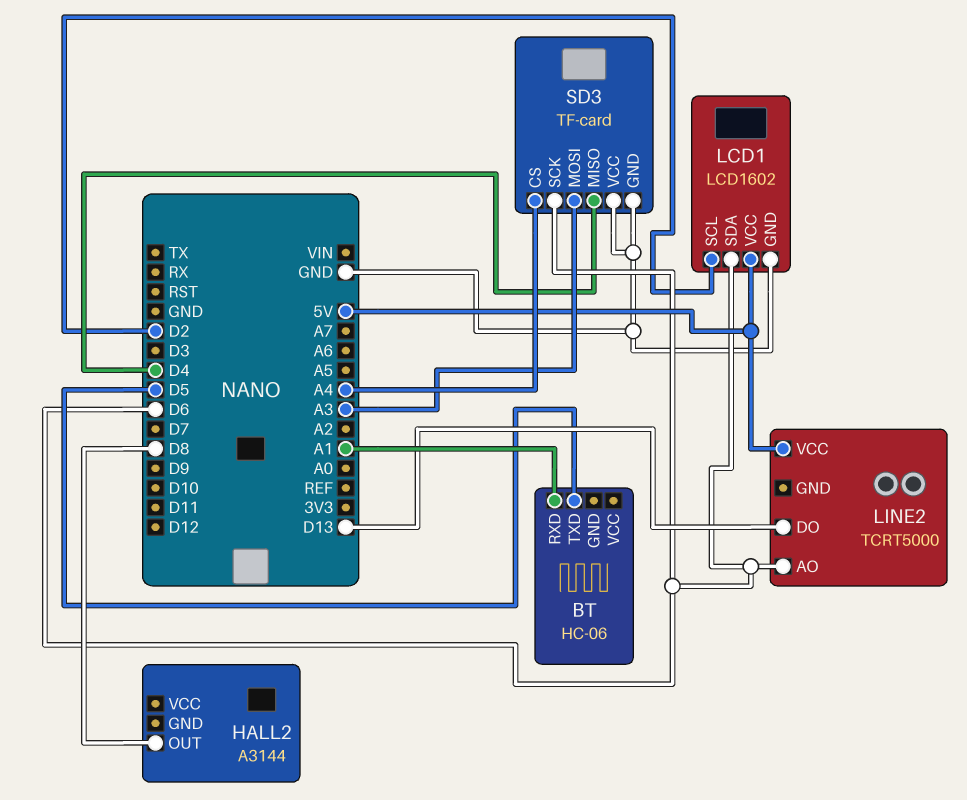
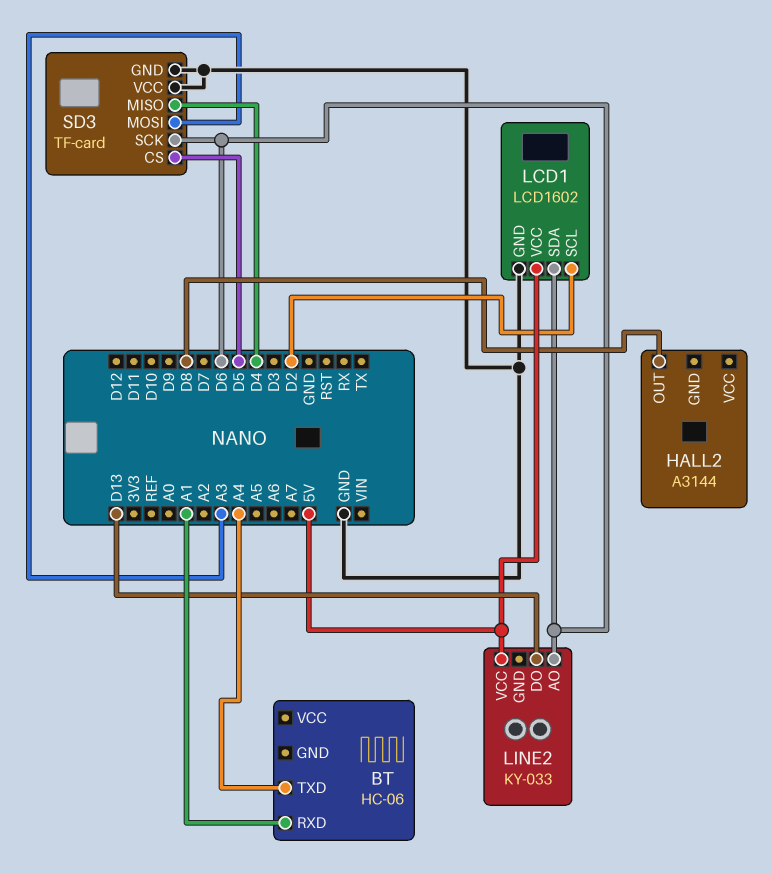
BT pin TXD: D5 -> A4
LINE2: TCRT5000 -> KY-033
SD3 pin CS: A4 -> D5

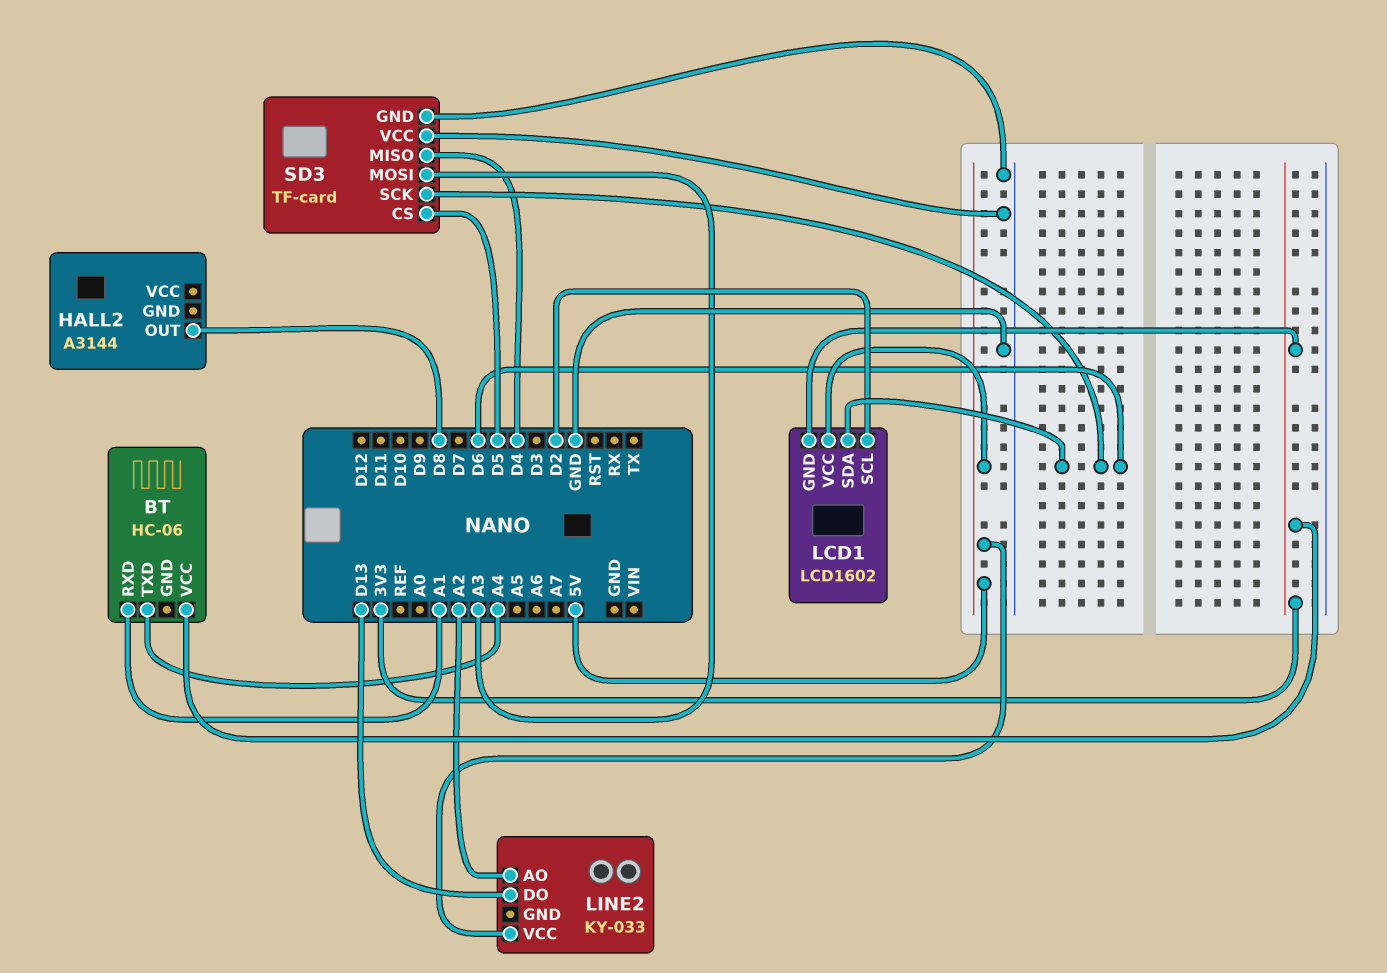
BT pin VCC: none -> 3V3
LCD1 pin GND: GND -> 3V3
LINE2 pin AO: D6 -> A2

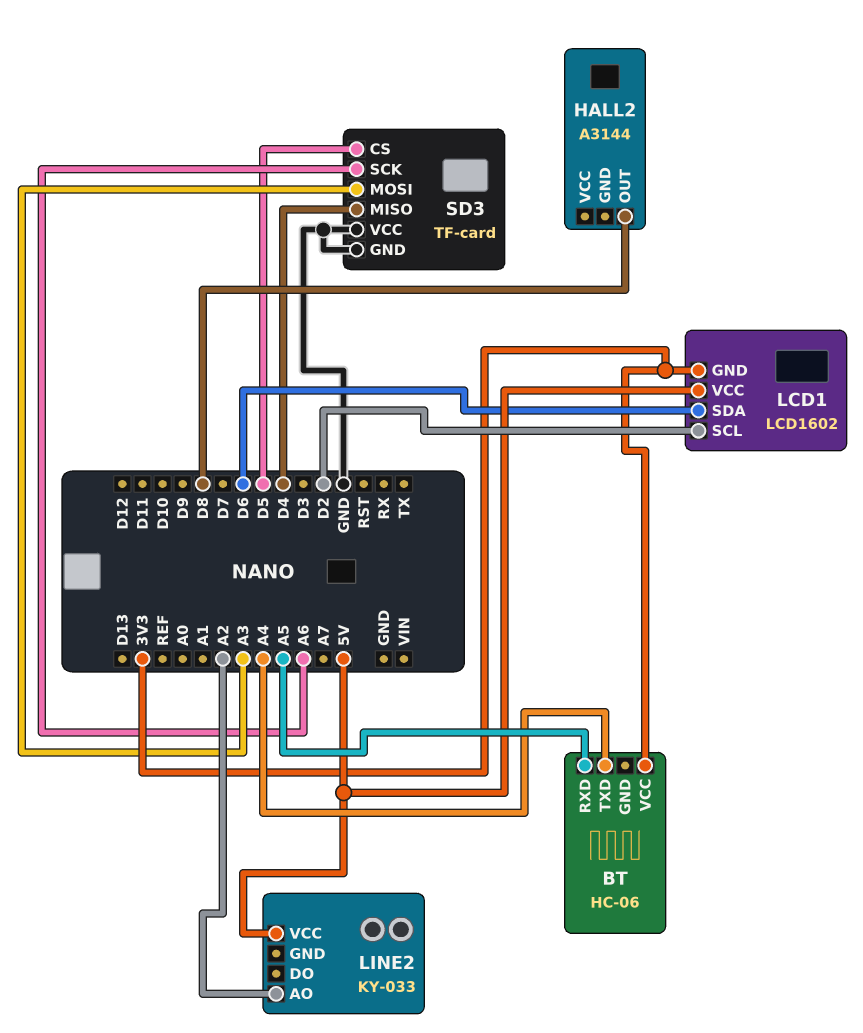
BT pin RXD: A1 -> A5
LINE2 pin DO: D13 -> none
SD3 pin SCK: D6 -> A6

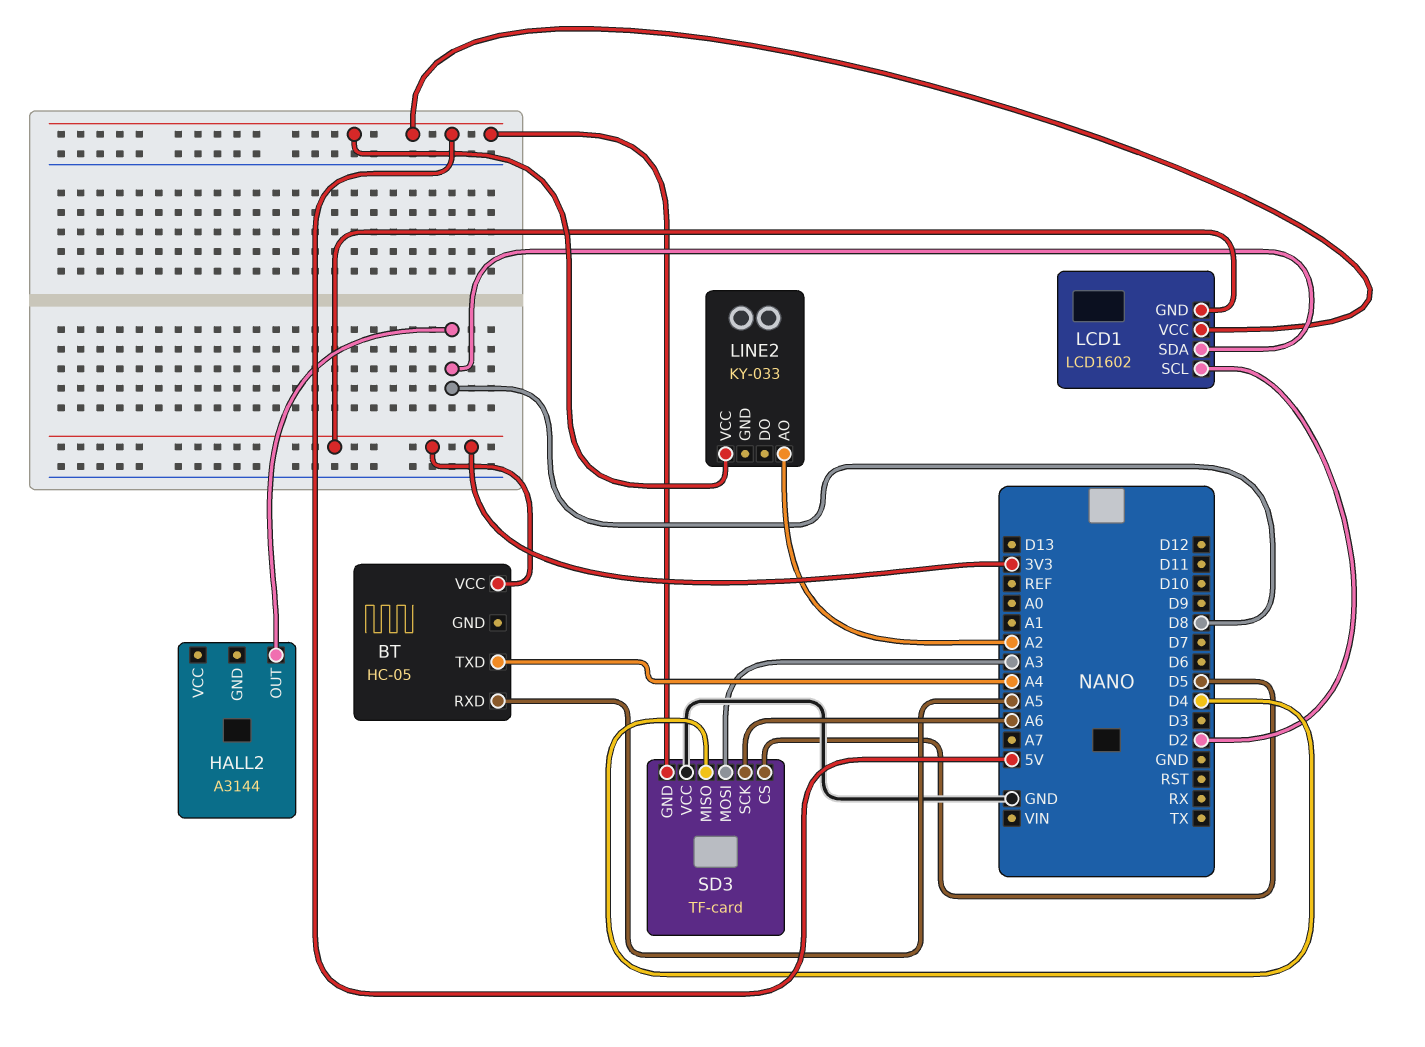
BT: HC-06 -> HC-05
LCD1 pin SDA: D6 -> D8
SD3 pin GND: GND -> 5V

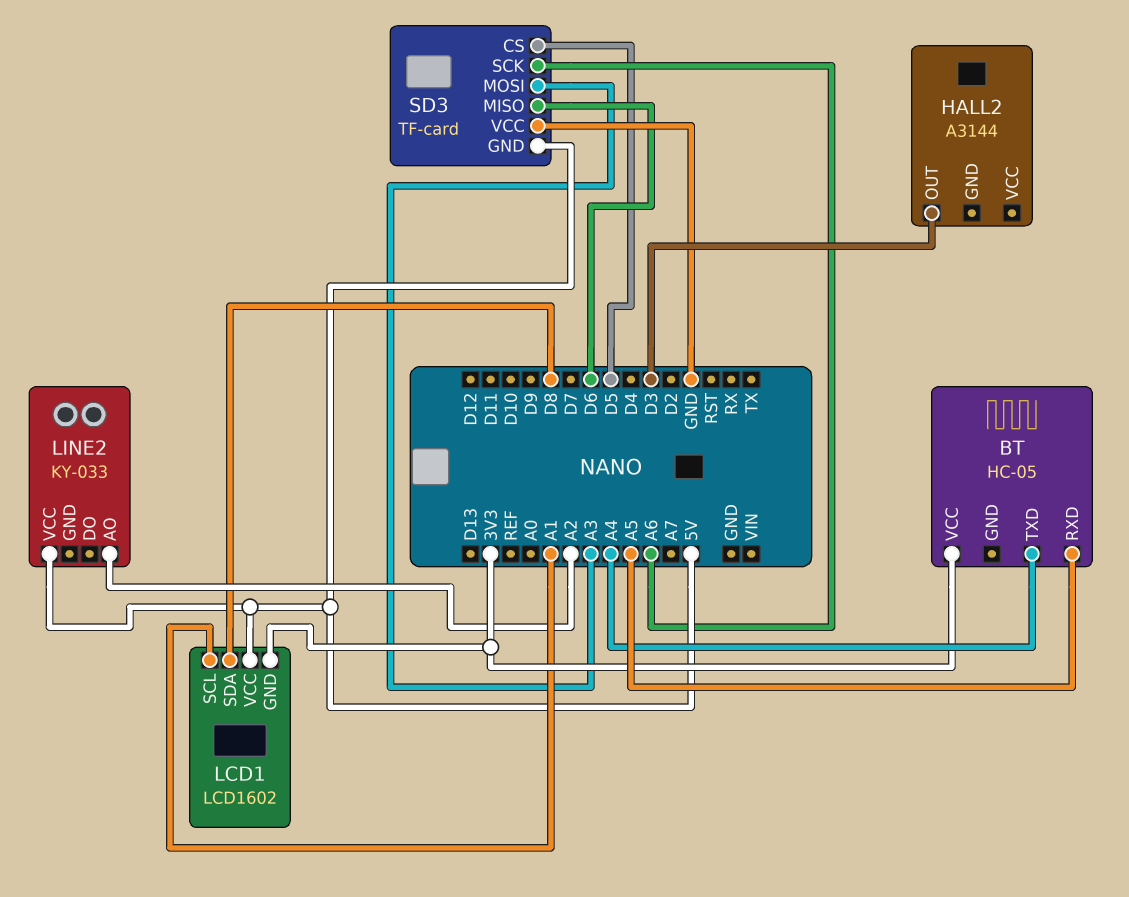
HALL2 pin OUT: D8 -> D3
LCD1 pin SCL: D2 -> A1
SD3 pin MISO: D4 -> D6

